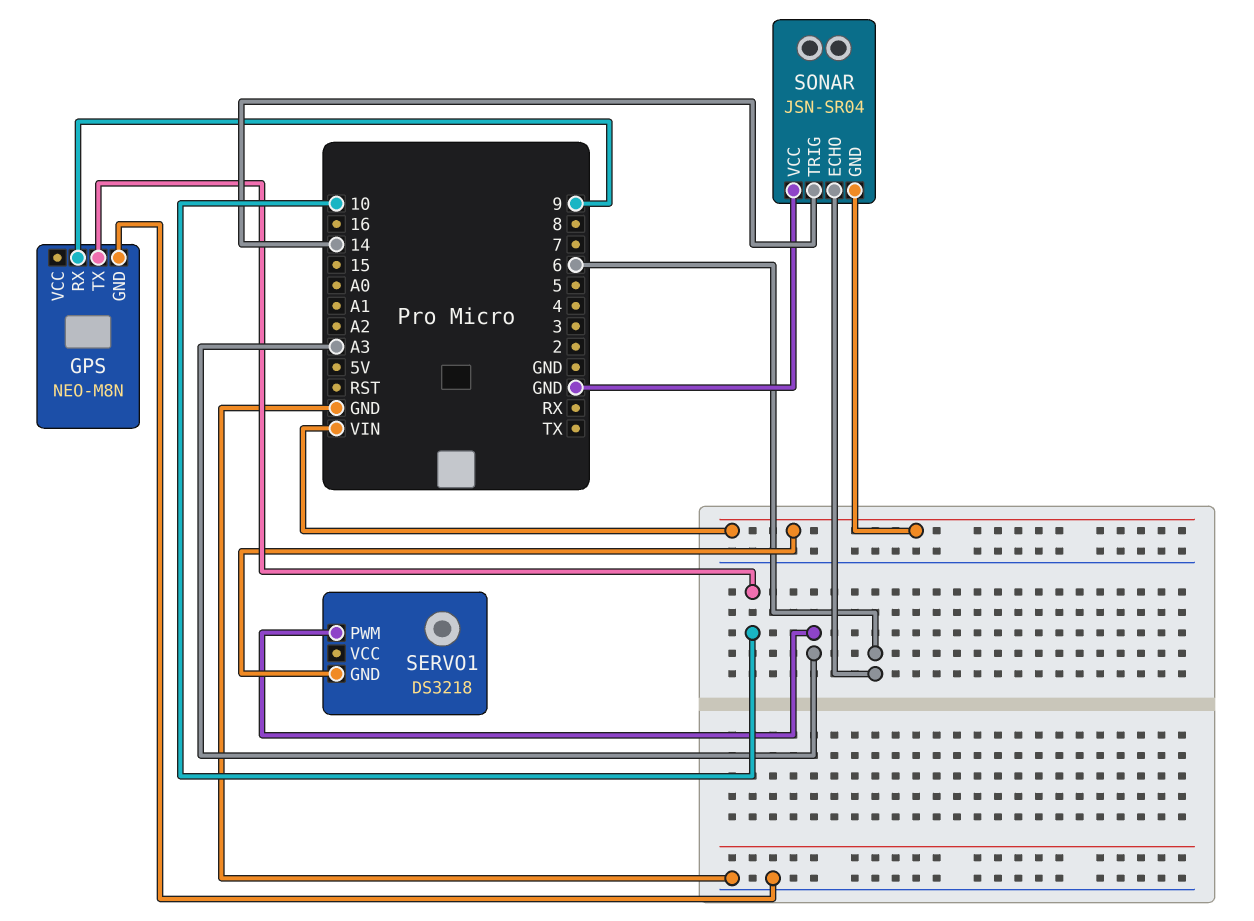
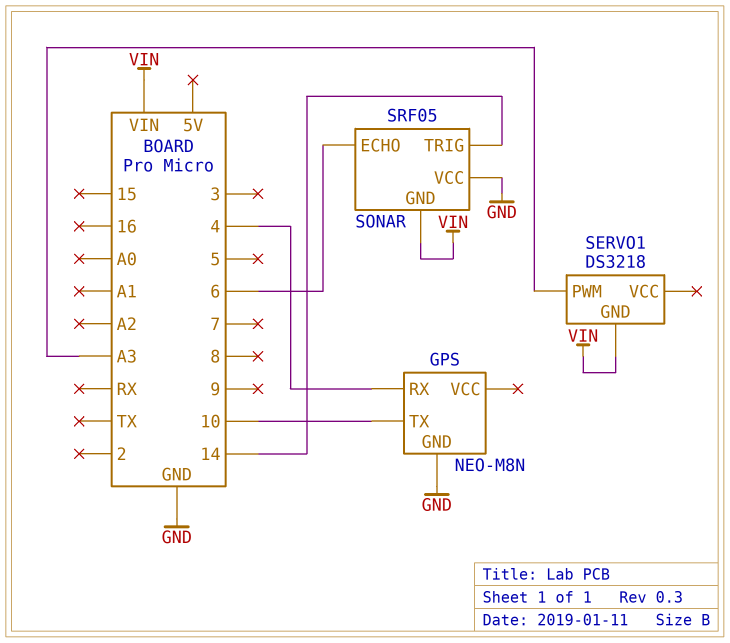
GPS pin RX: 9 -> 4
SONAR: JSN-SR04 -> SRF05

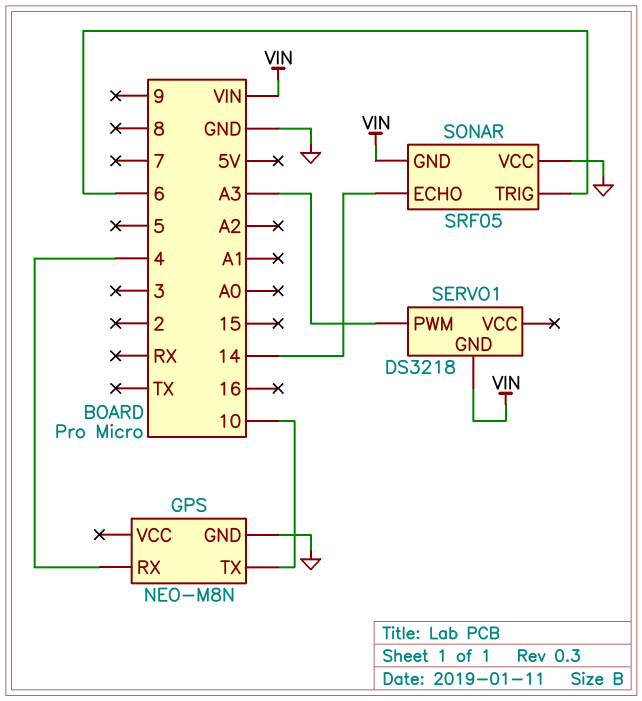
SONAR pin ECHO: 6 -> 14
SONAR pin TRIG: 14 -> 6

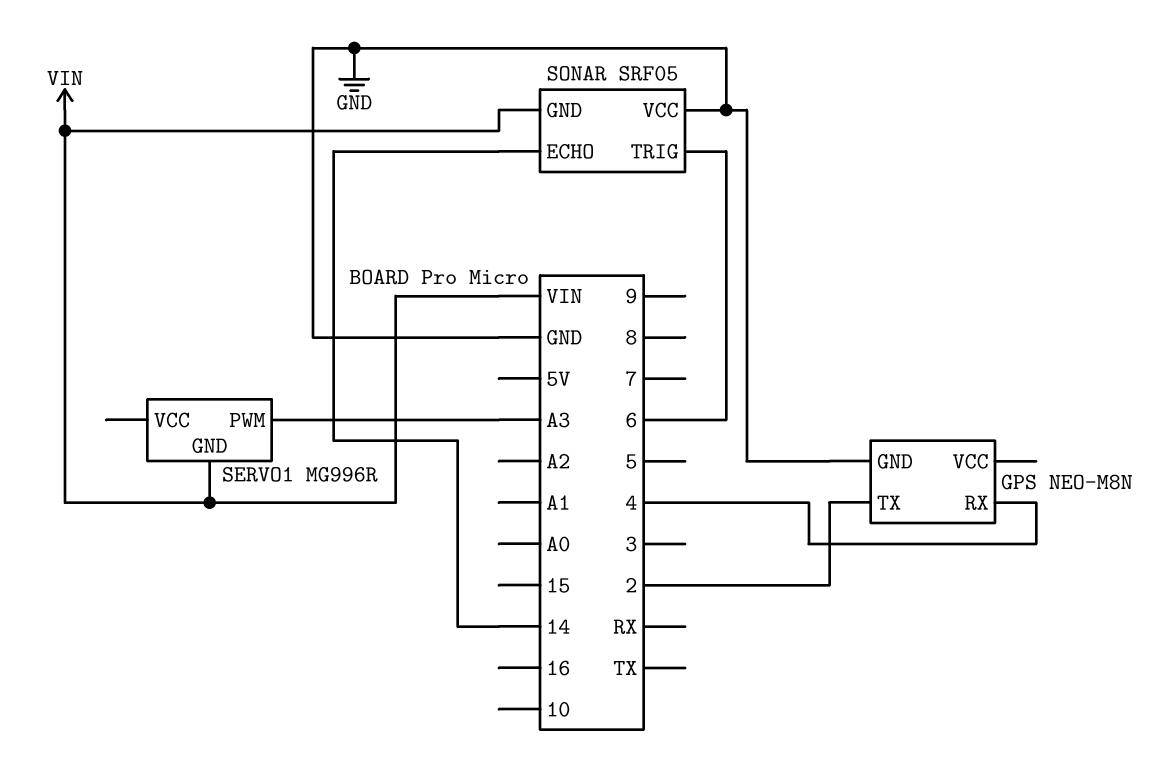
GPS pin TX: 10 -> 2
SERVO1: DS3218 -> MG996R

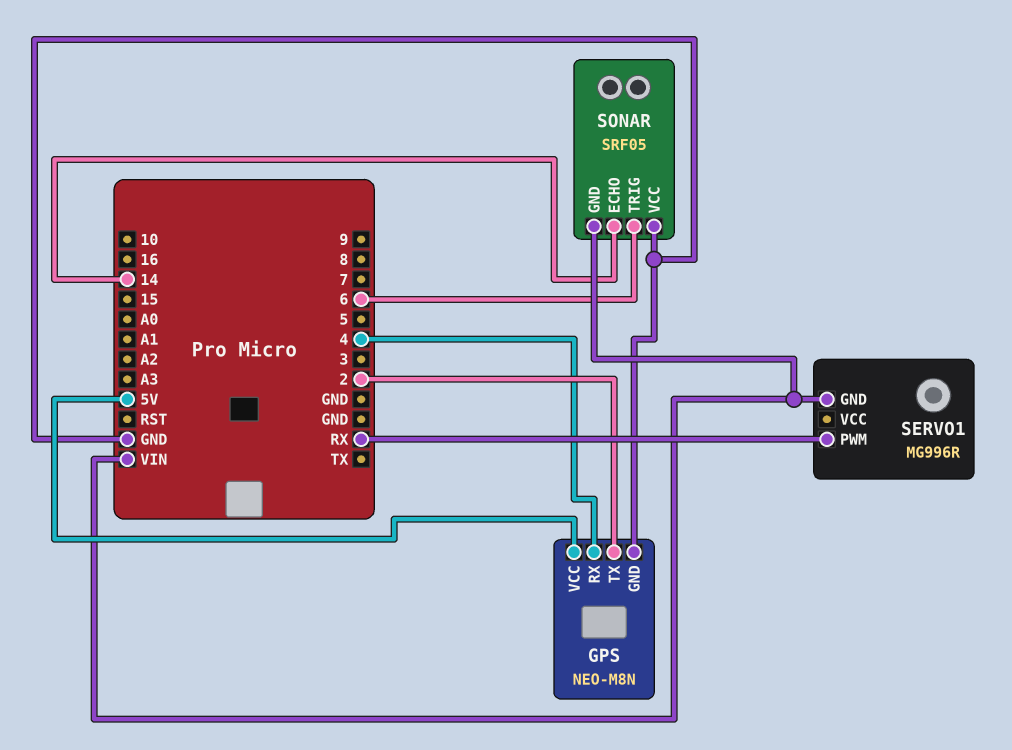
GPS pin VCC: none -> 5V
SERVO1 pin PWM: A3 -> RX

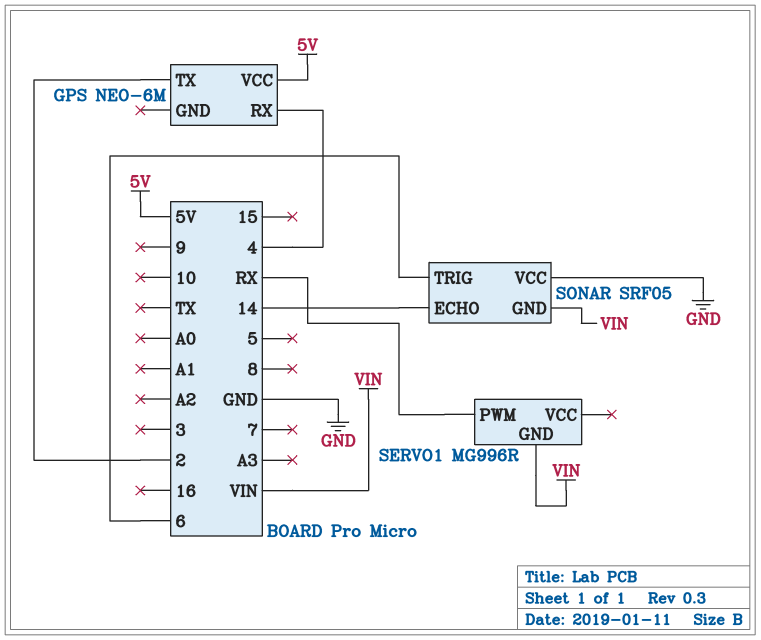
GPS: NEO-M8N -> NEO-6M
GPS pin GND: GND -> none

